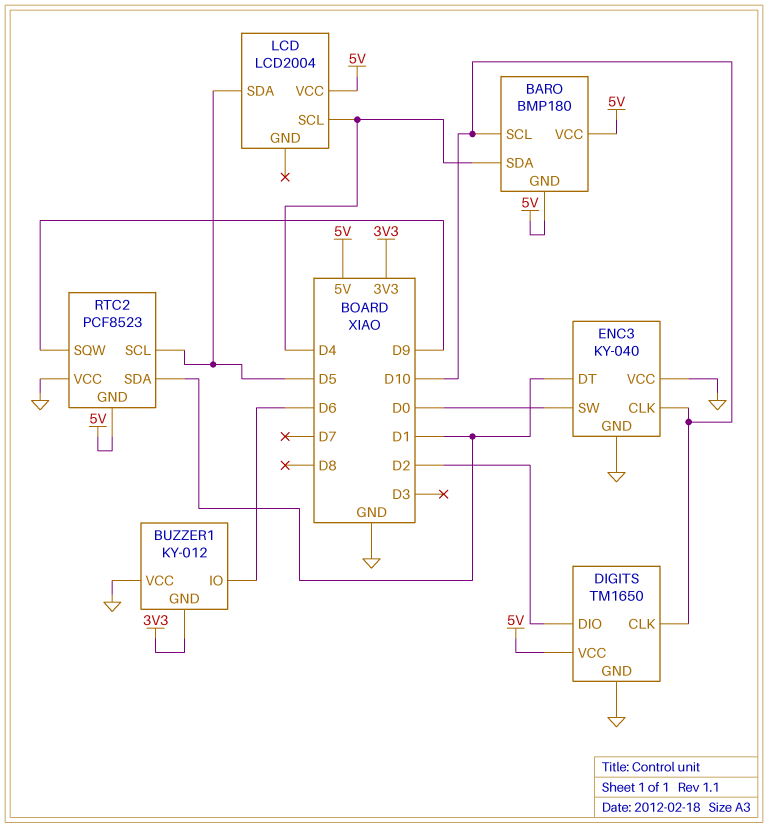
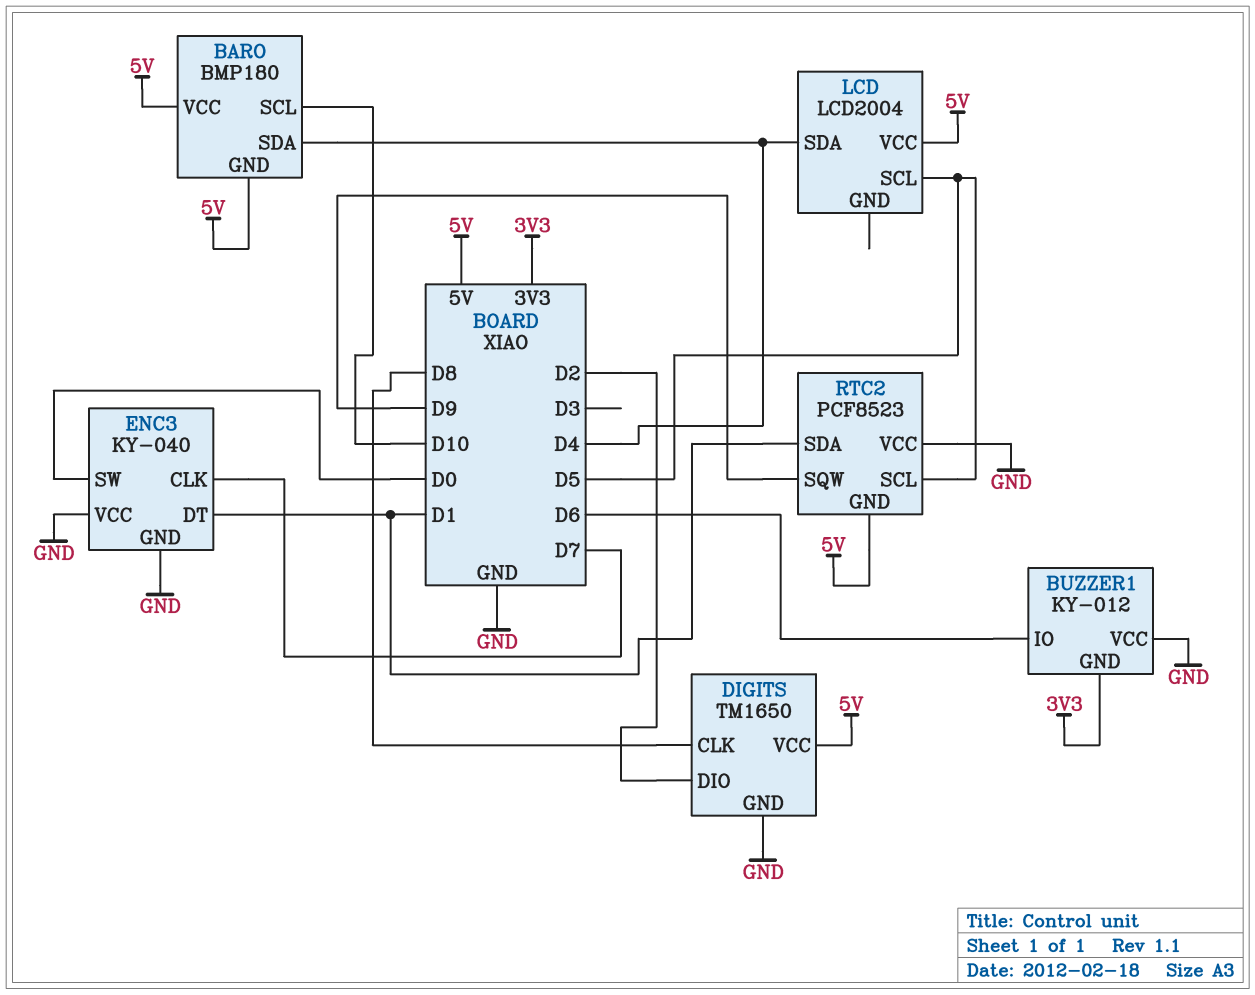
DIGITS pin CLK: D10 -> D8
ENC3 pin CLK: D10 -> D7
LCD pin SCL: D4 -> D5
LCD pin SDA: D5 -> D4

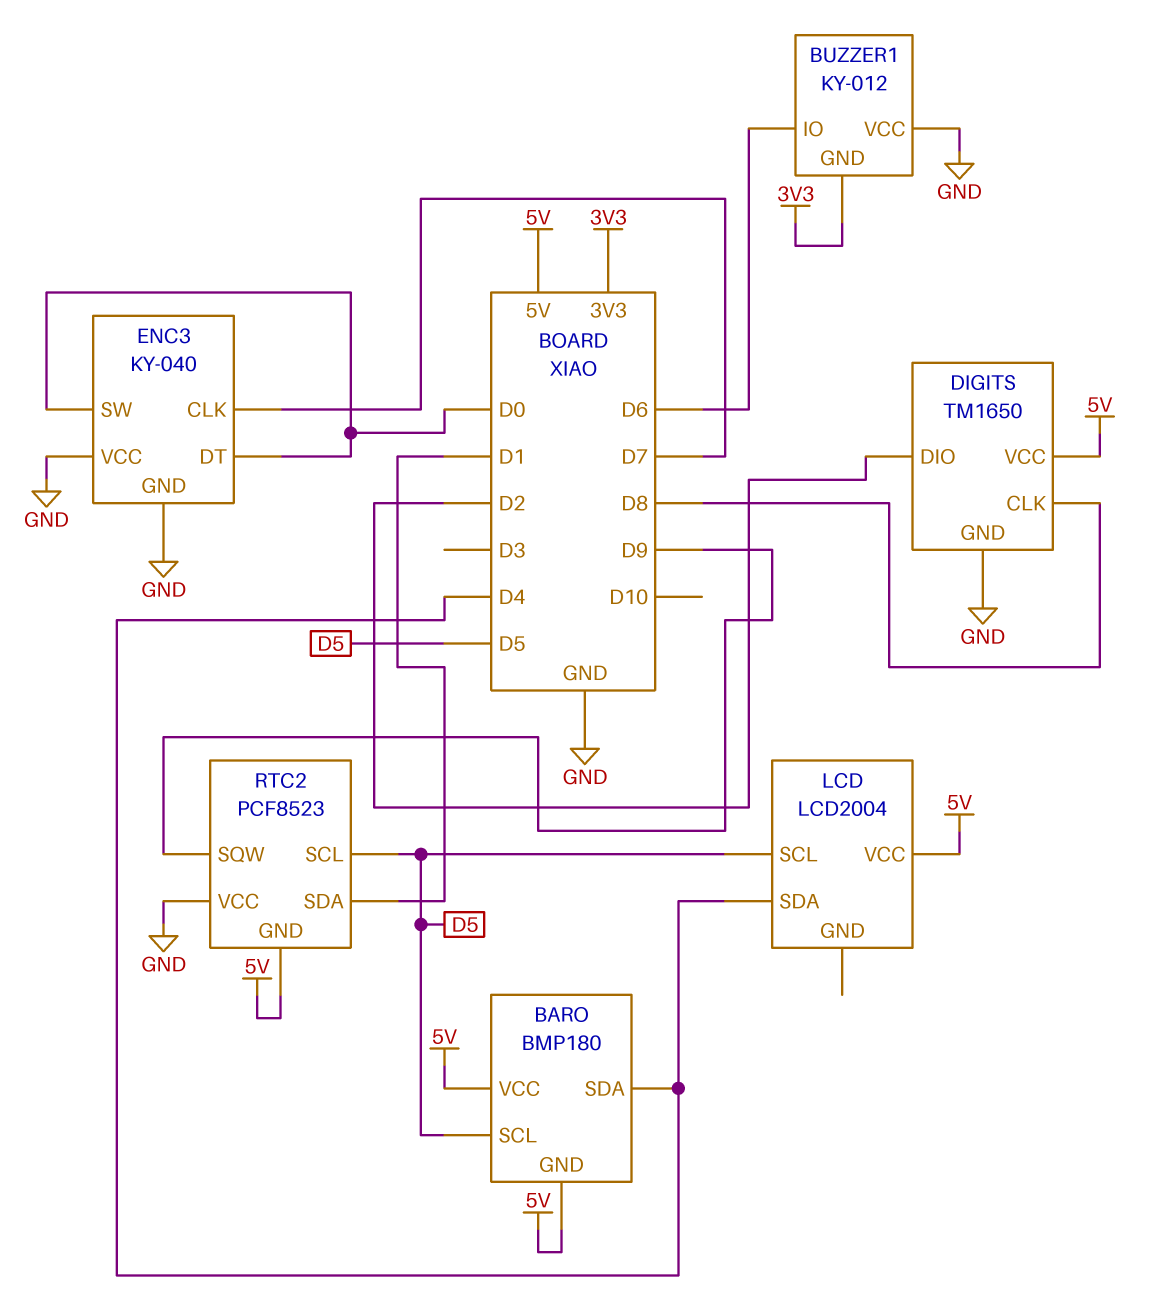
BARO pin SCL: D10 -> D5
ENC3 pin DT: D1 -> D0

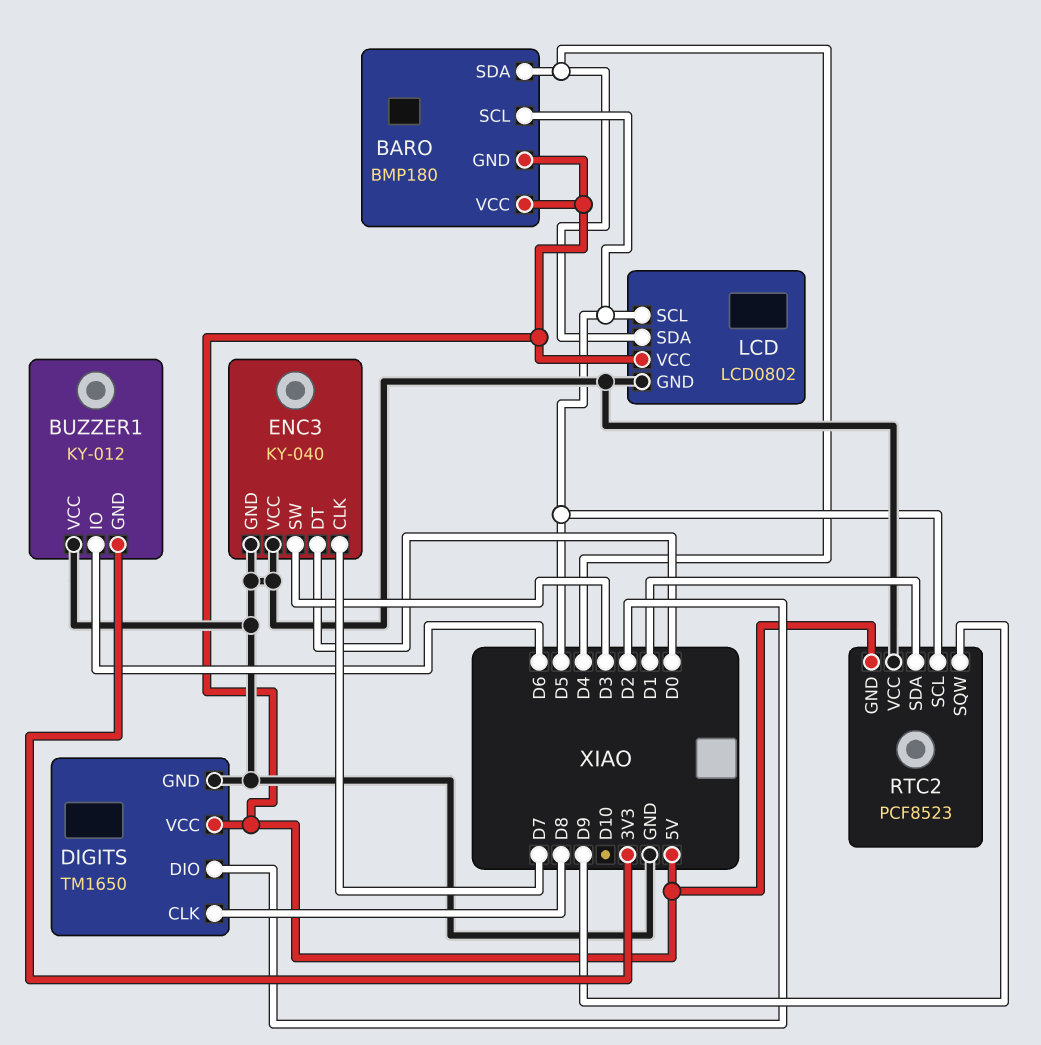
ENC3 pin SW: D0 -> D3
LCD: LCD2004 -> LCD0802
LCD pin GND: none -> GND

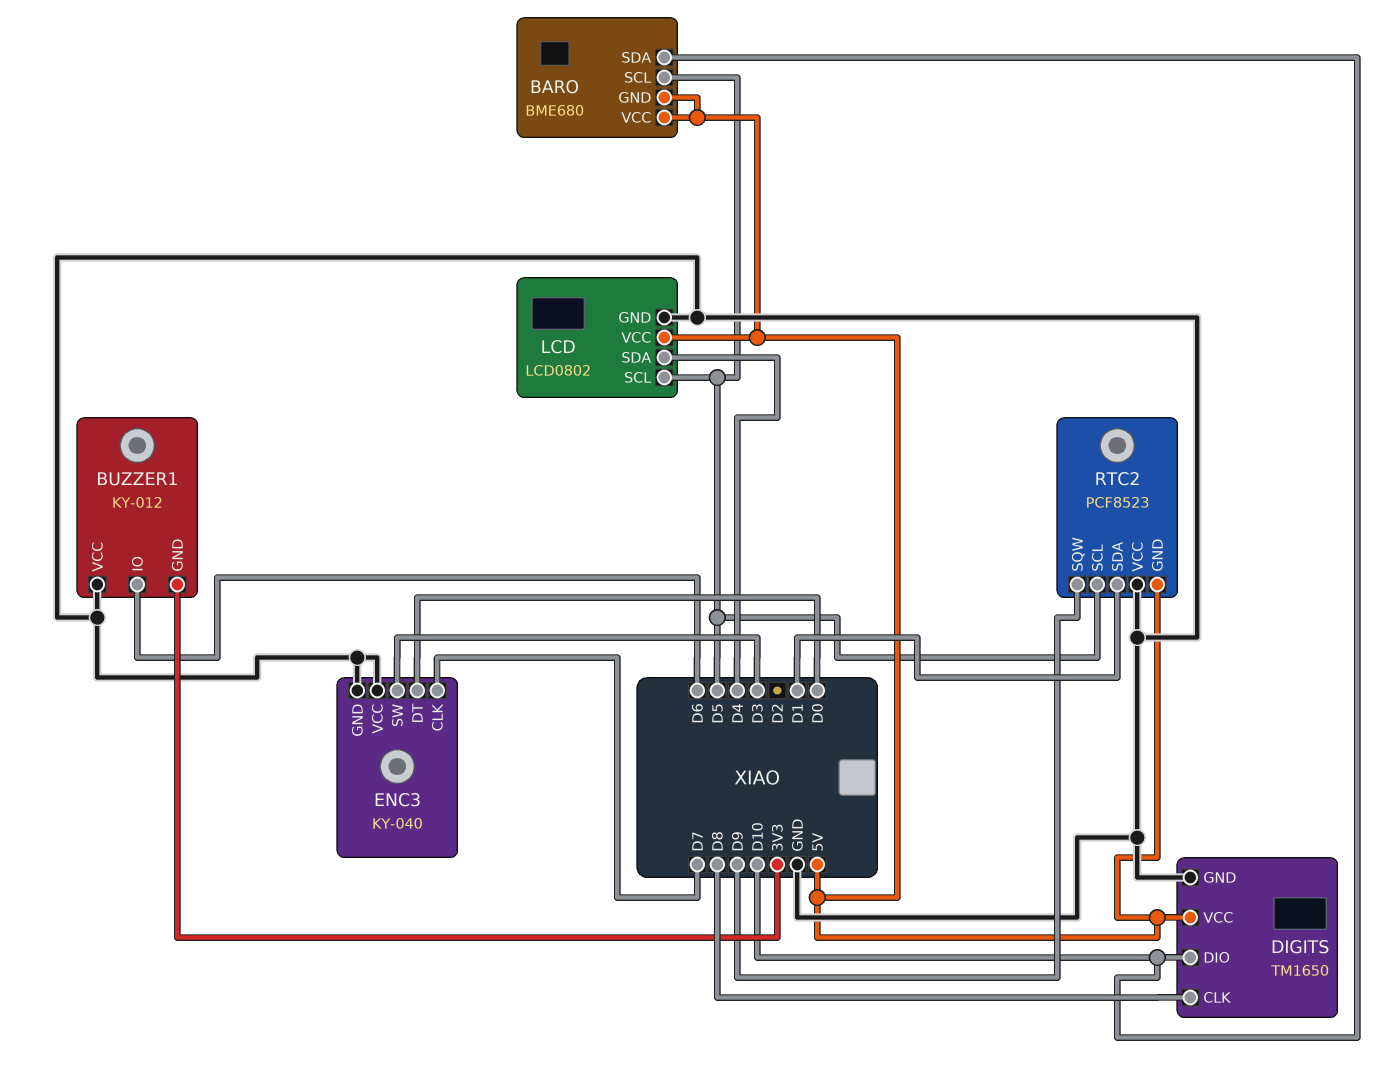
BARO: BMP180 -> BME680
BARO pin SDA: D4 -> D10
DIGITS pin DIO: D2 -> D10

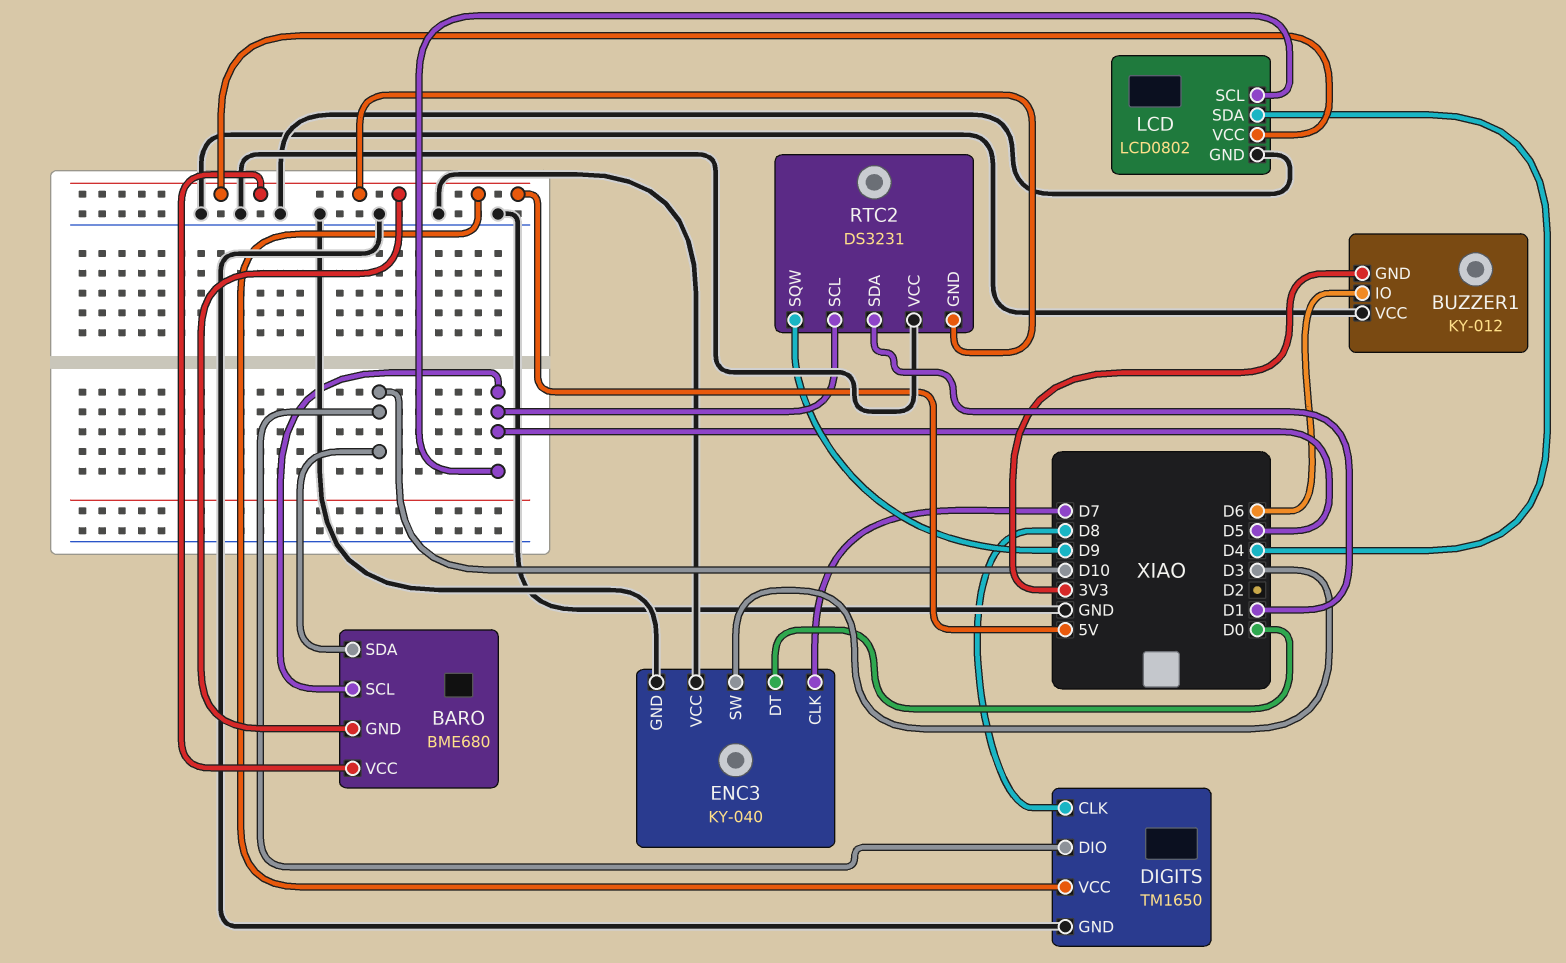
RTC2: PCF8523 -> DS3231

